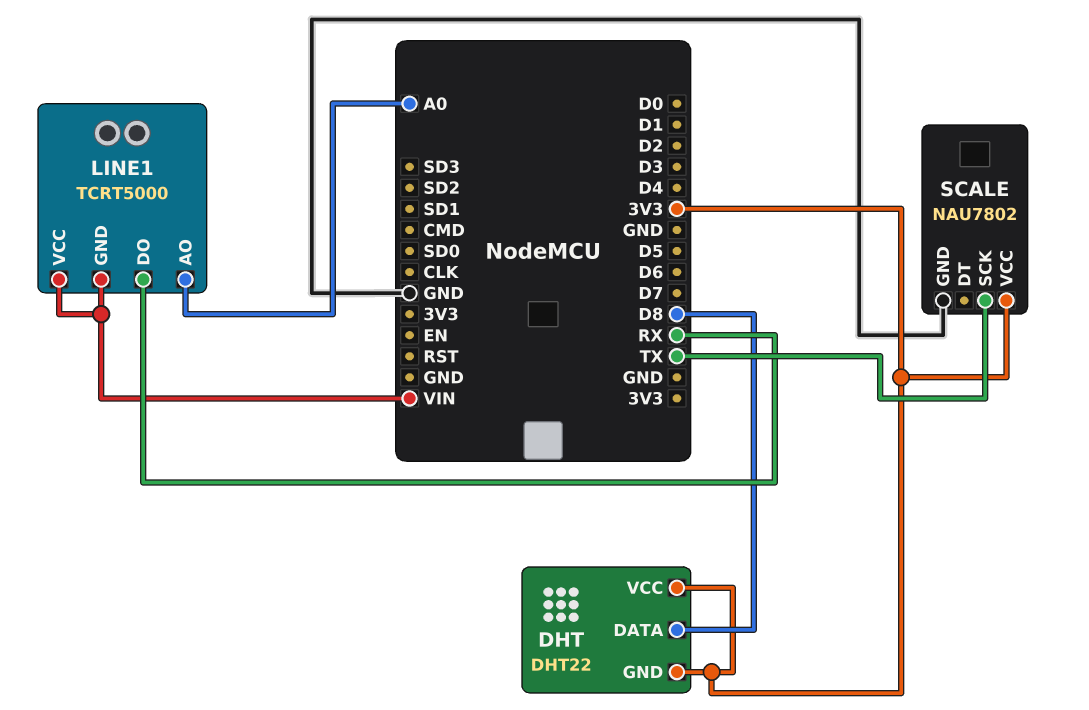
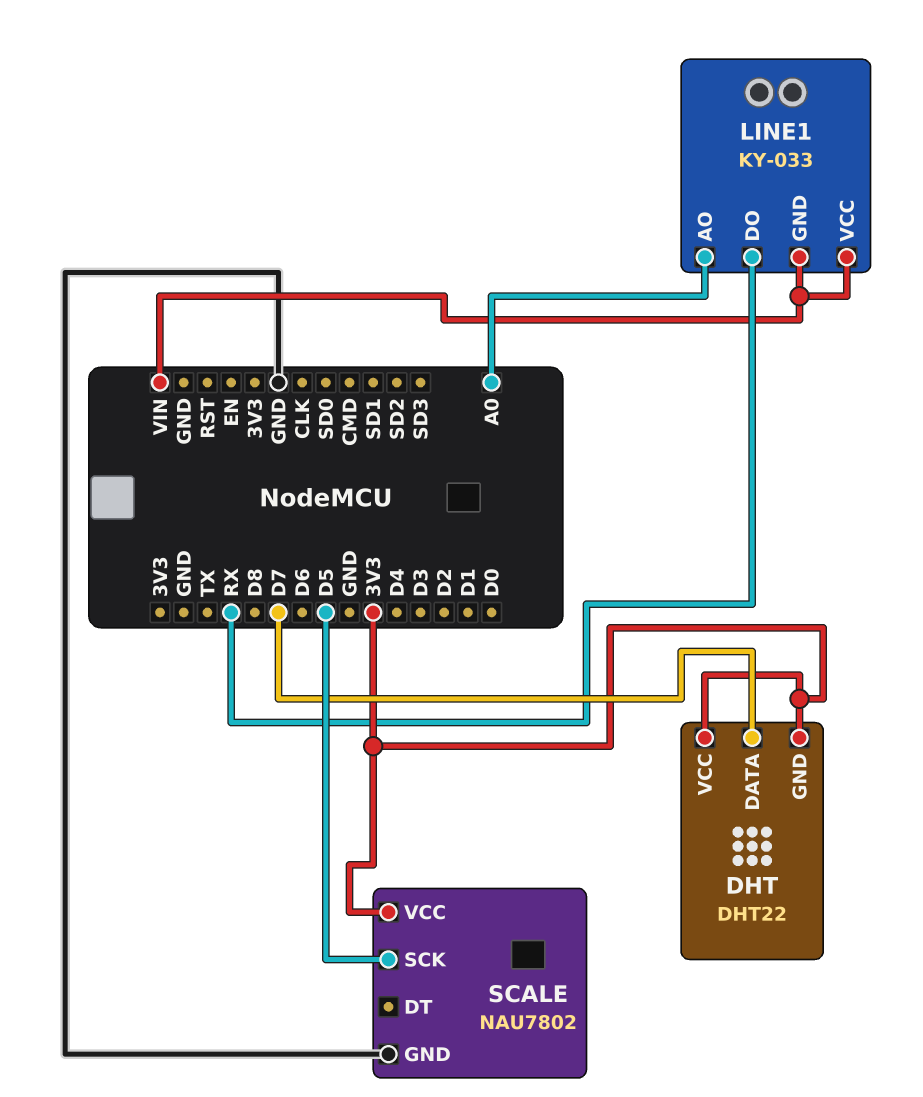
DHT pin DATA: D8 -> D7
LINE1: TCRT5000 -> KY-033
SCALE pin SCK: TX -> D5

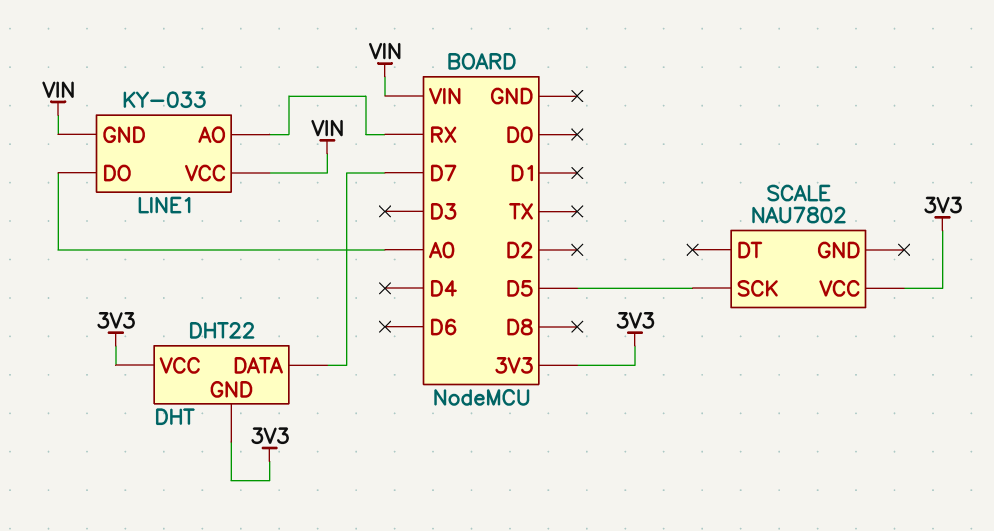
LINE1 pin AO: A0 -> RX
LINE1 pin DO: RX -> A0
SCALE pin GND: GND -> none

